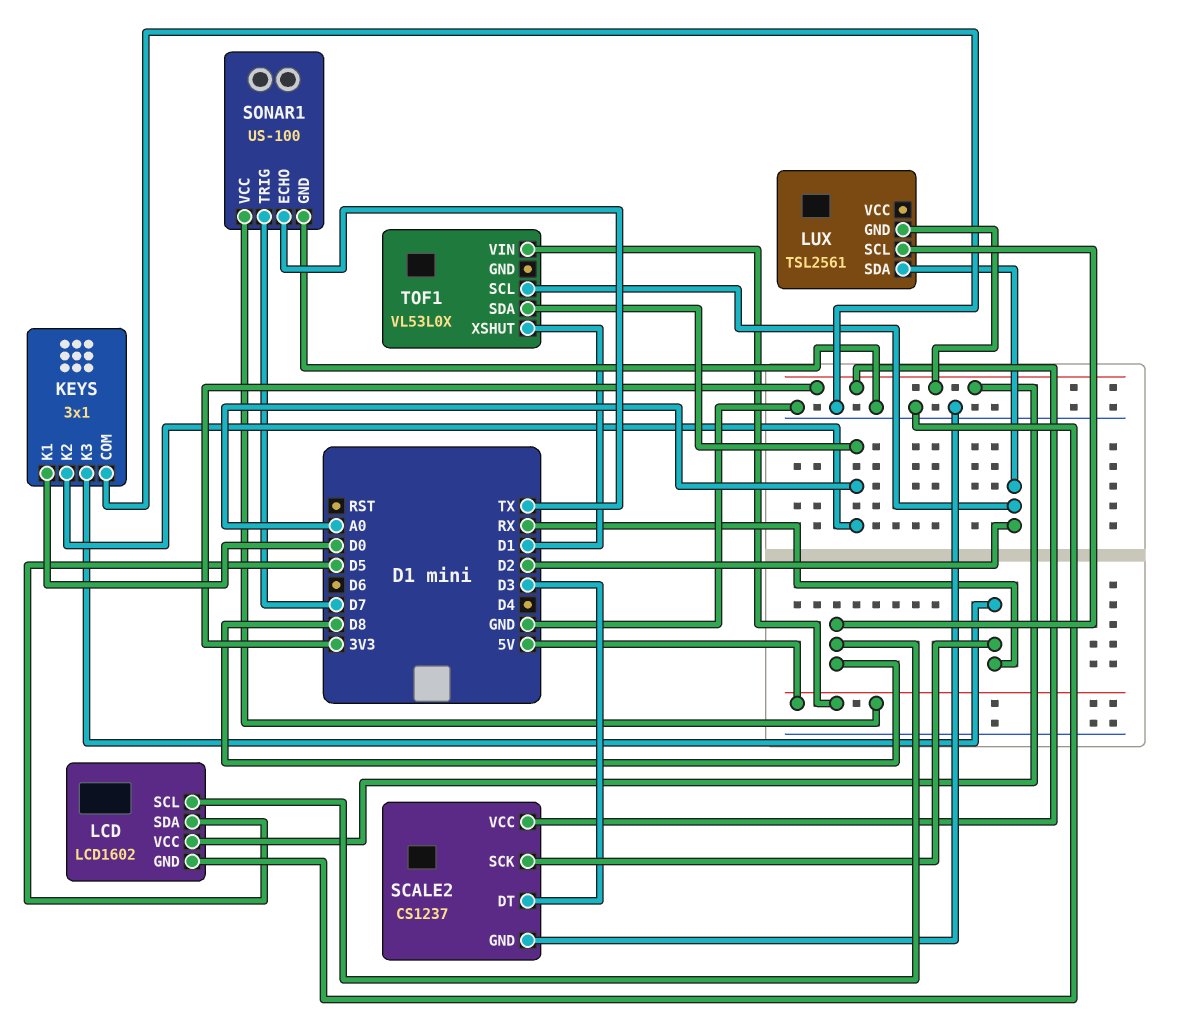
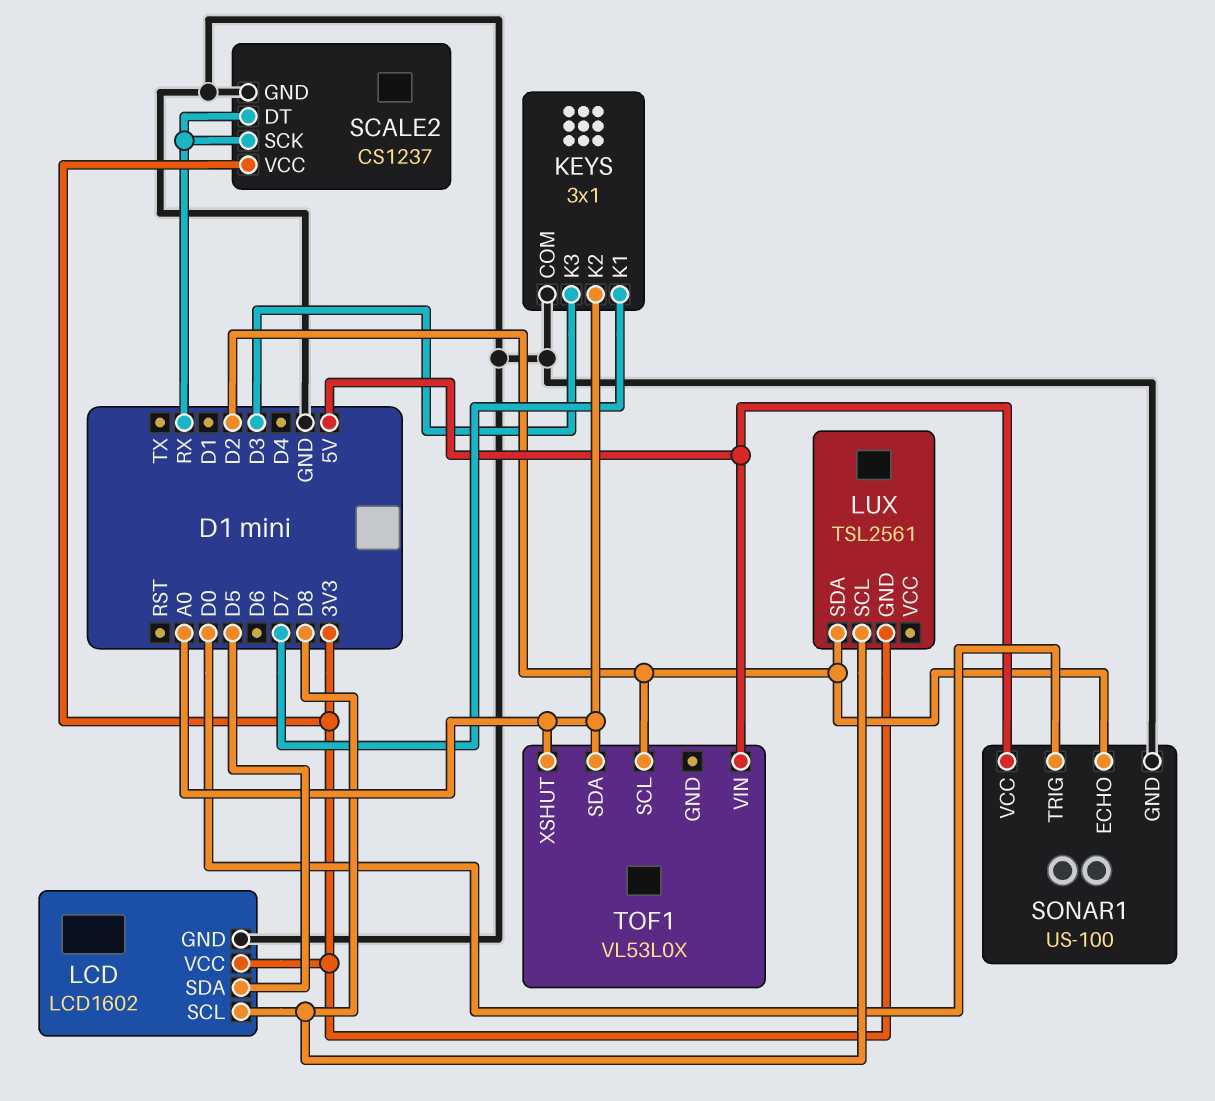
KEYS pin K1: D0 -> D7
KEYS pin K3: RX -> D3
SCALE2 pin DT: D3 -> RX
SONAR1 pin ECHO: TX -> D2
SONAR1 pin TRIG: D7 -> D0
TOF1 pin XSHUT: D1 -> A0

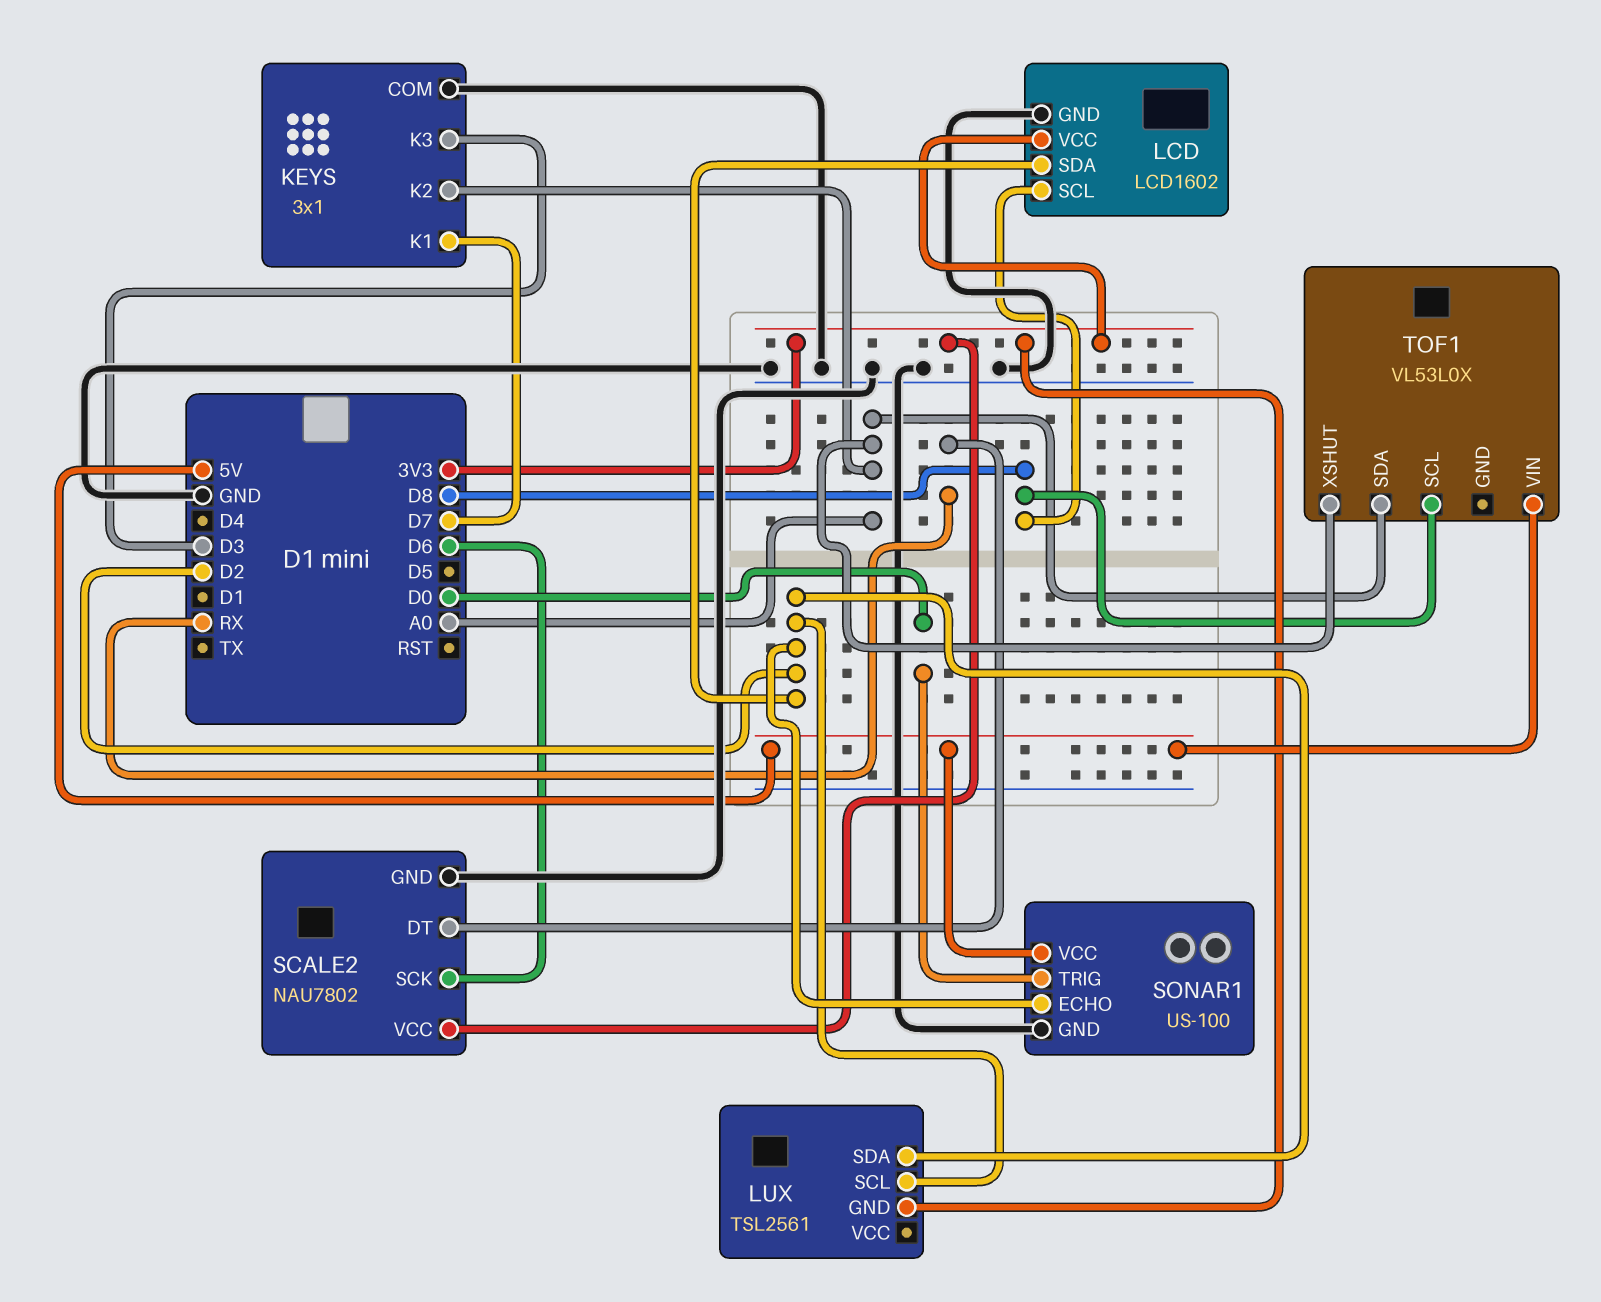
LCD pin SDA: D5 -> D2
LUX pin SCL: D8 -> D2
SCALE2: CS1237 -> NAU7802
SCALE2 pin SCK: RX -> D6
TOF1 pin SCL: D2 -> D8

